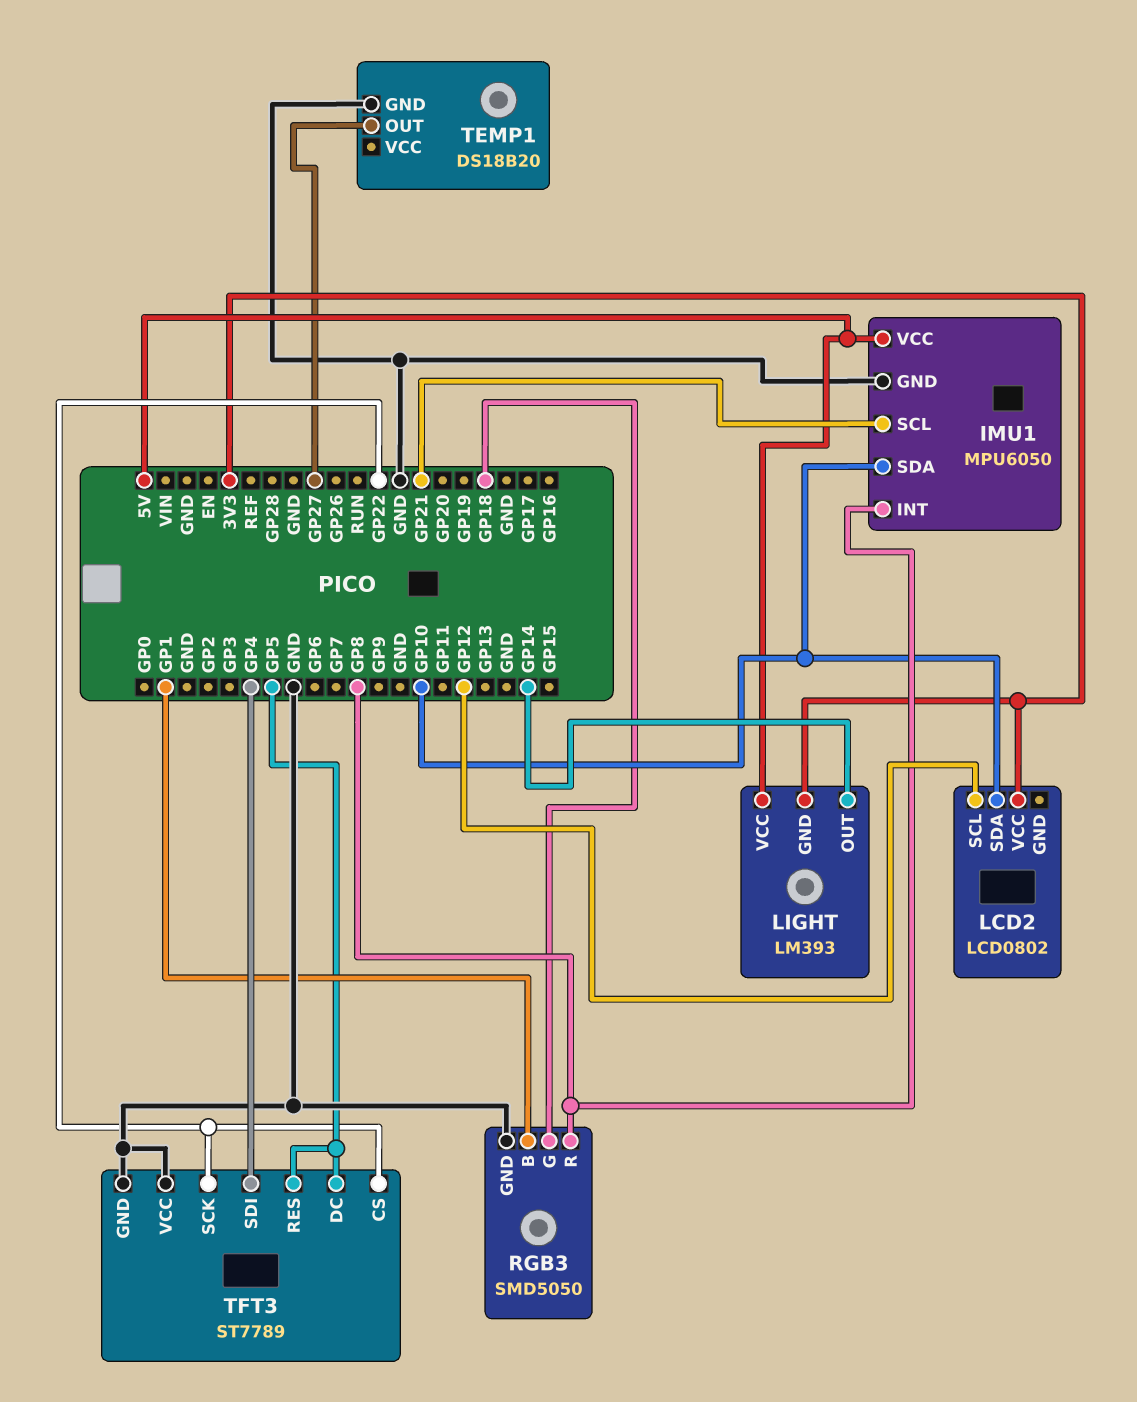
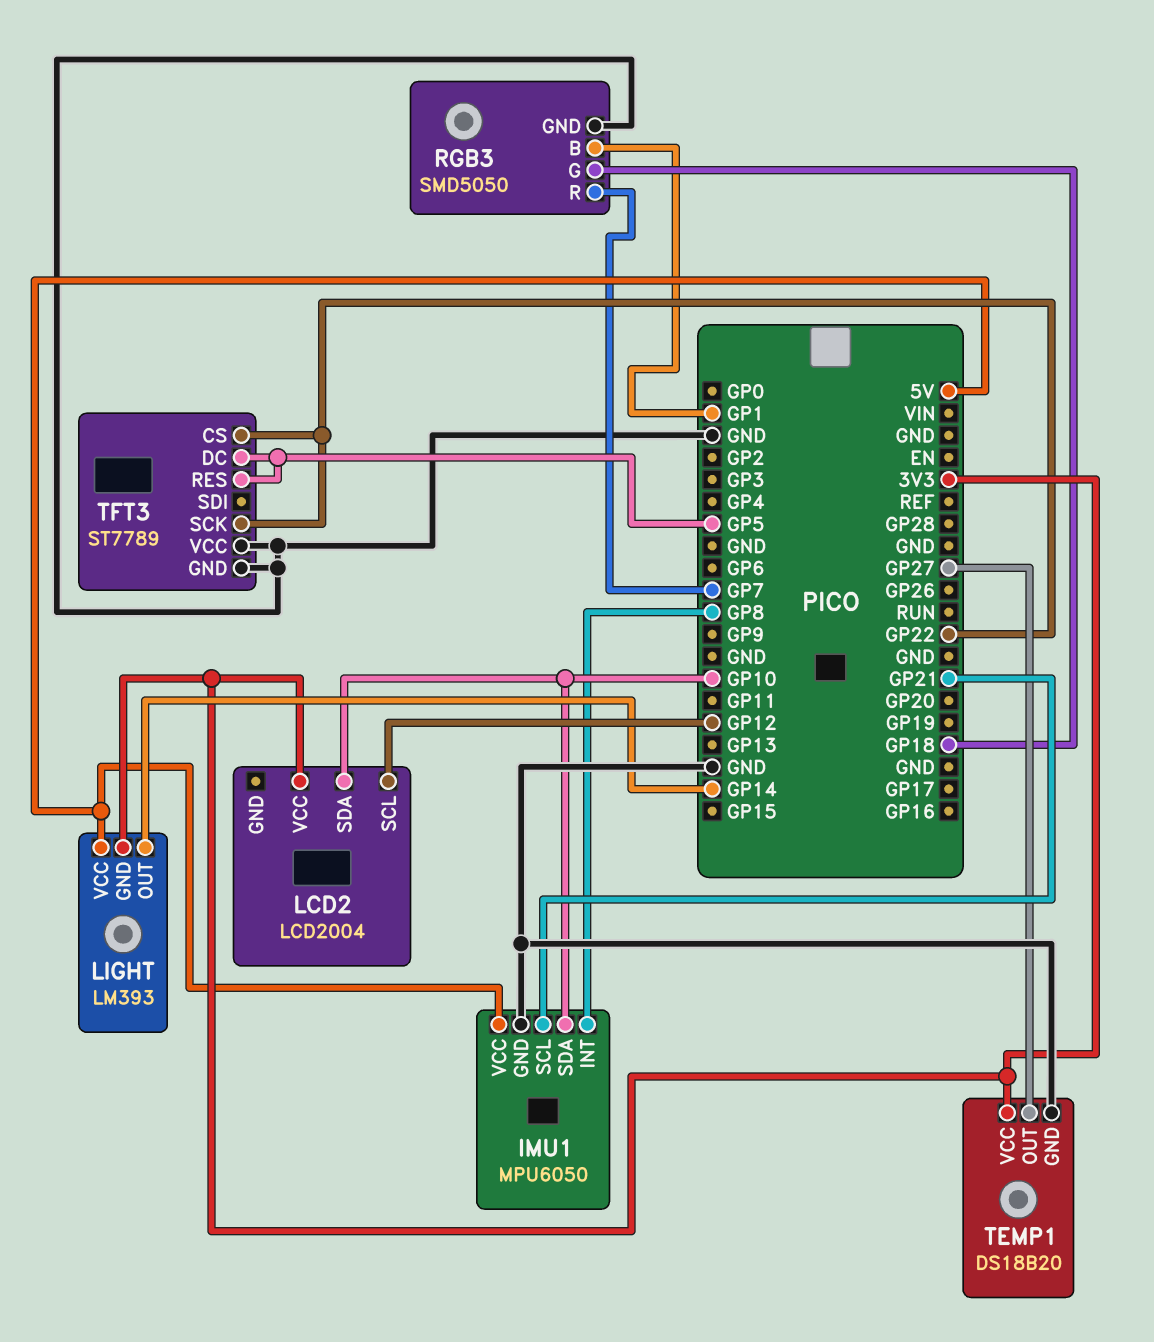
LCD2: LCD0802 -> LCD2004
RGB3 pin R: GP8 -> GP7
TEMP1 pin VCC: none -> 3V3
TFT3 pin SDI: GP4 -> none

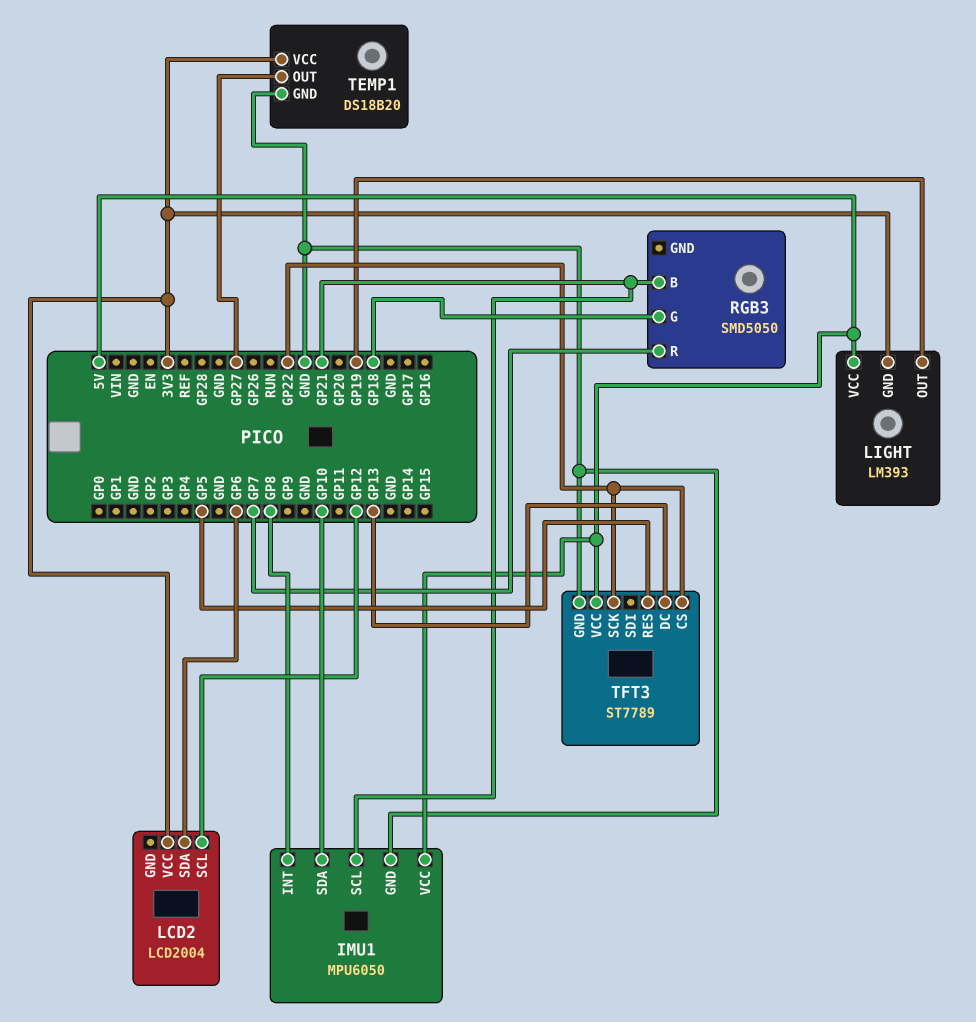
LCD2 pin SDA: GP10 -> GP6
LIGHT pin OUT: GP14 -> GP19
RGB3 pin B: GP1 -> GP21
RGB3 pin GND: GND -> none
TFT3 pin DC: GP5 -> GP13
TFT3 pin VCC: GND -> 5V

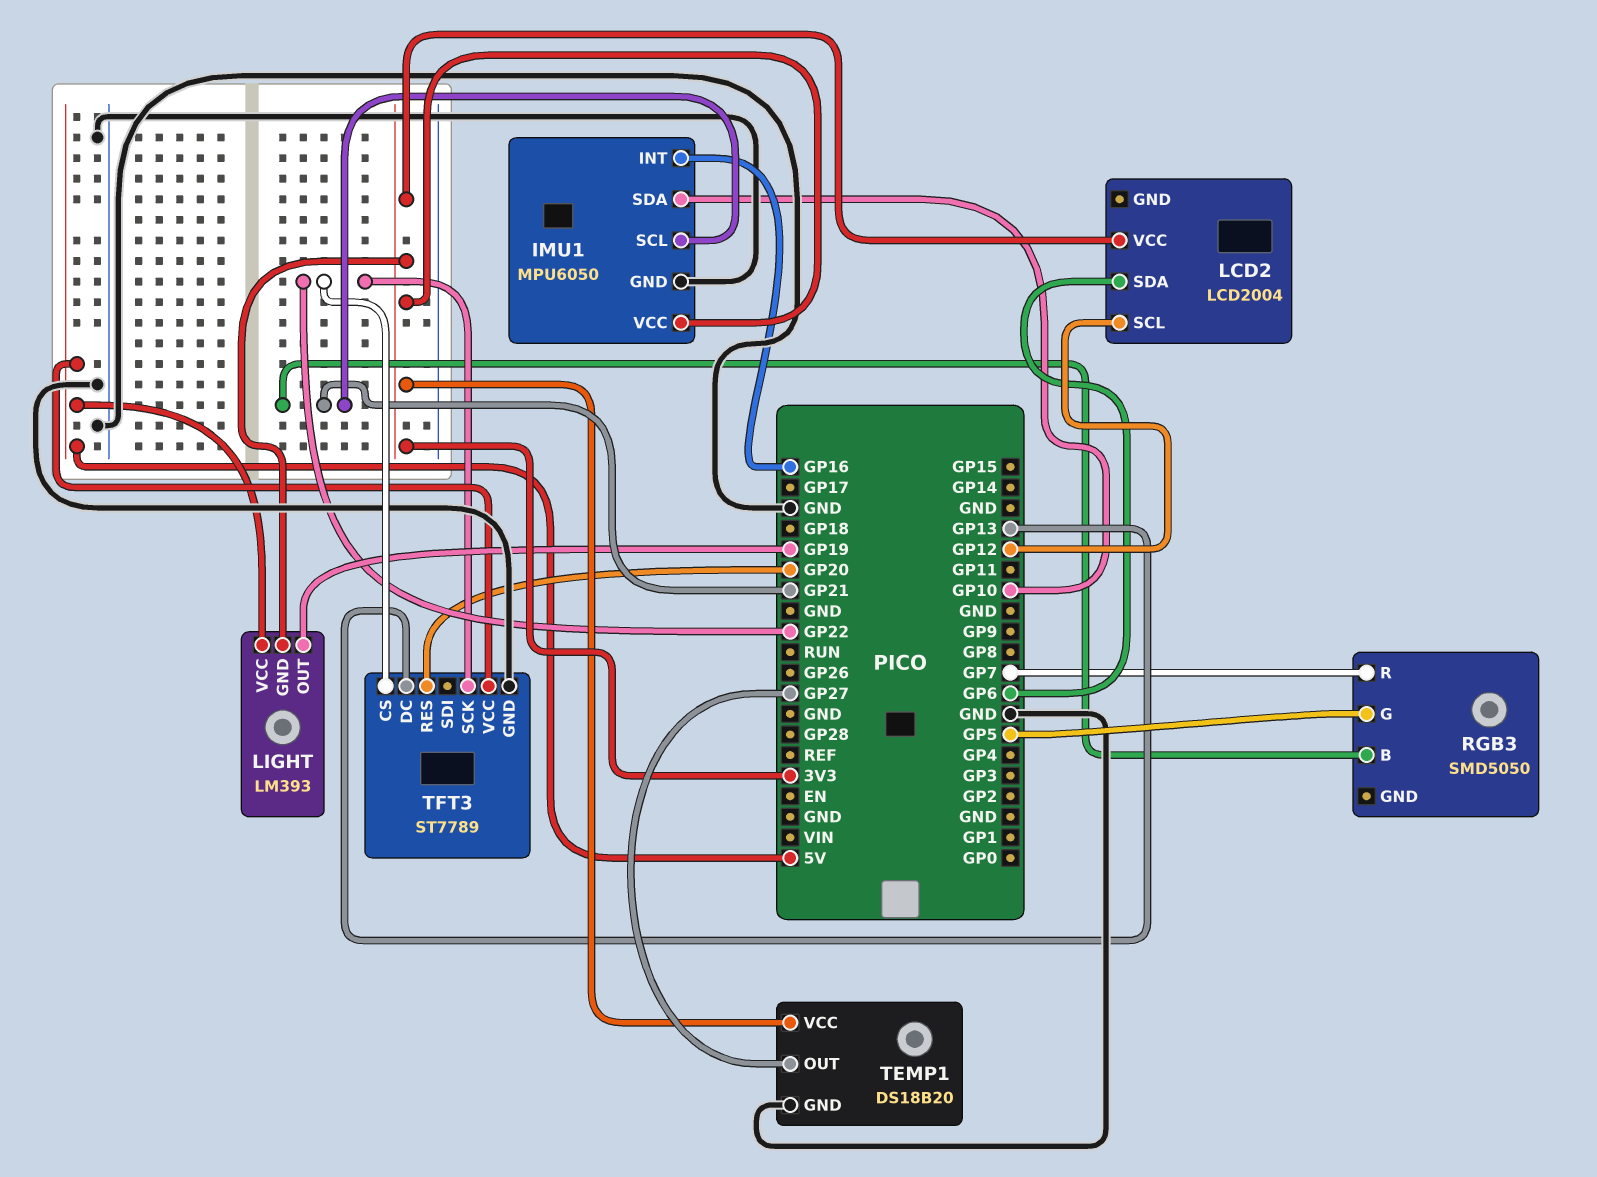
IMU1 pin INT: GP8 -> GP16
IMU1 pin VCC: 5V -> 3V3
RGB3 pin G: GP18 -> GP5
TFT3 pin RES: GP5 -> GP20

